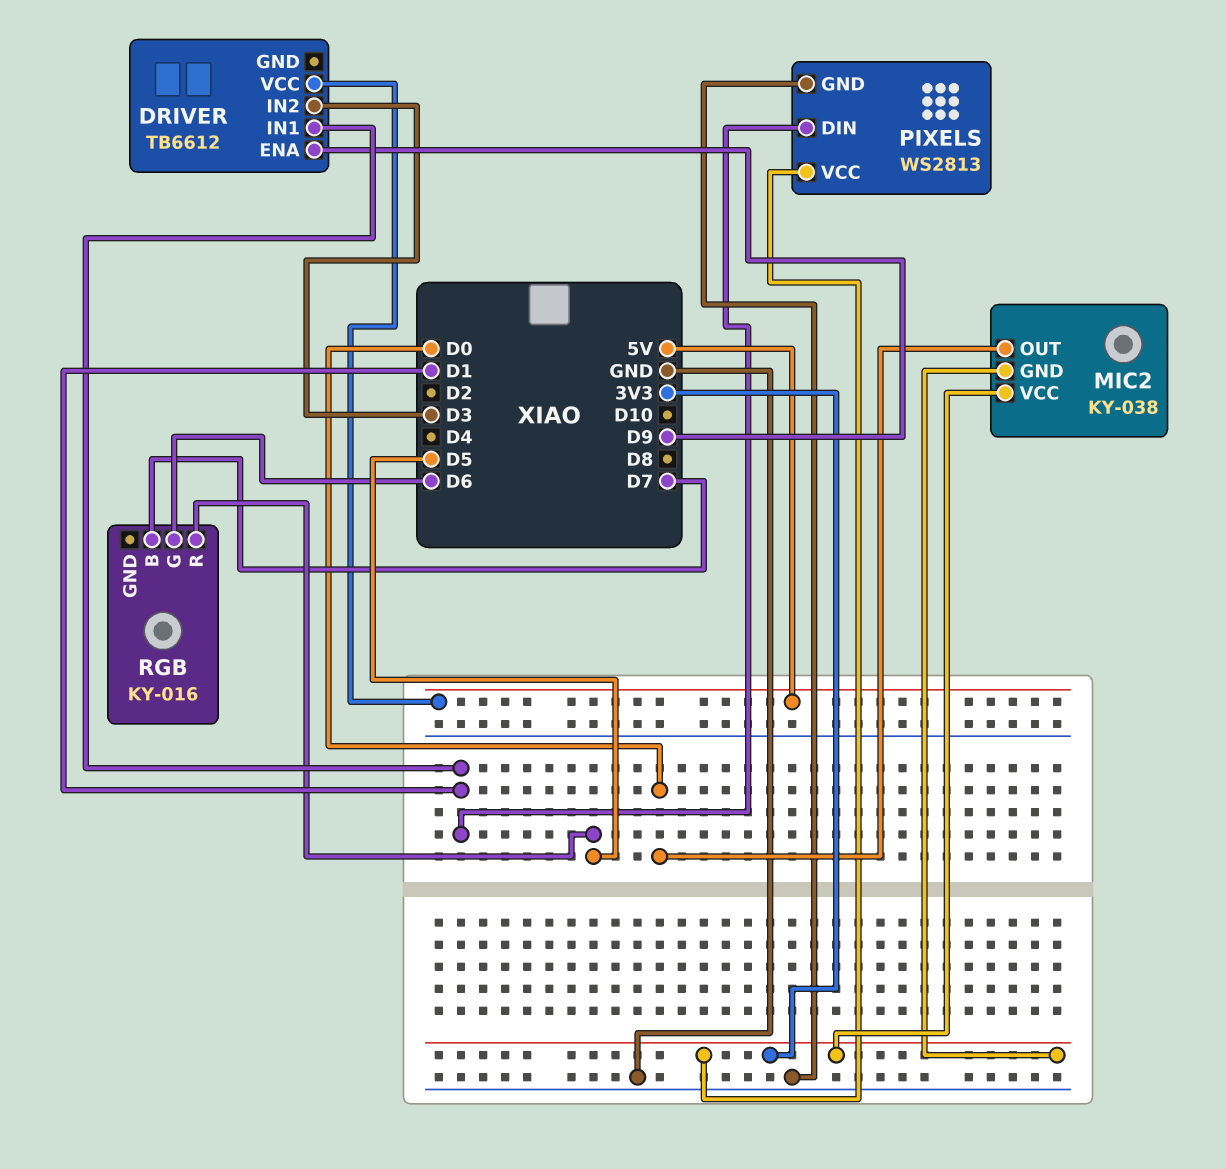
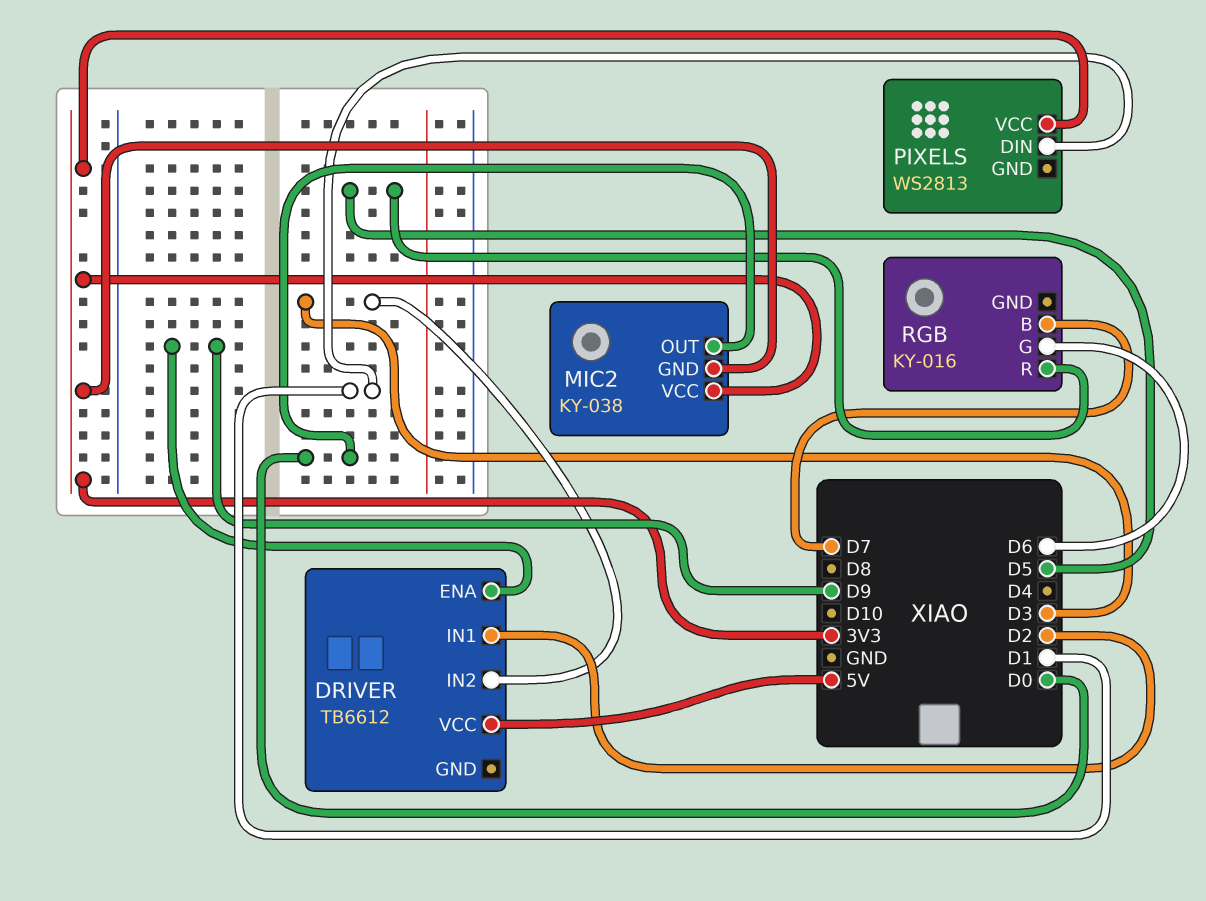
DRIVER pin IN1: D1 -> D2
PIXELS pin GND: GND -> none

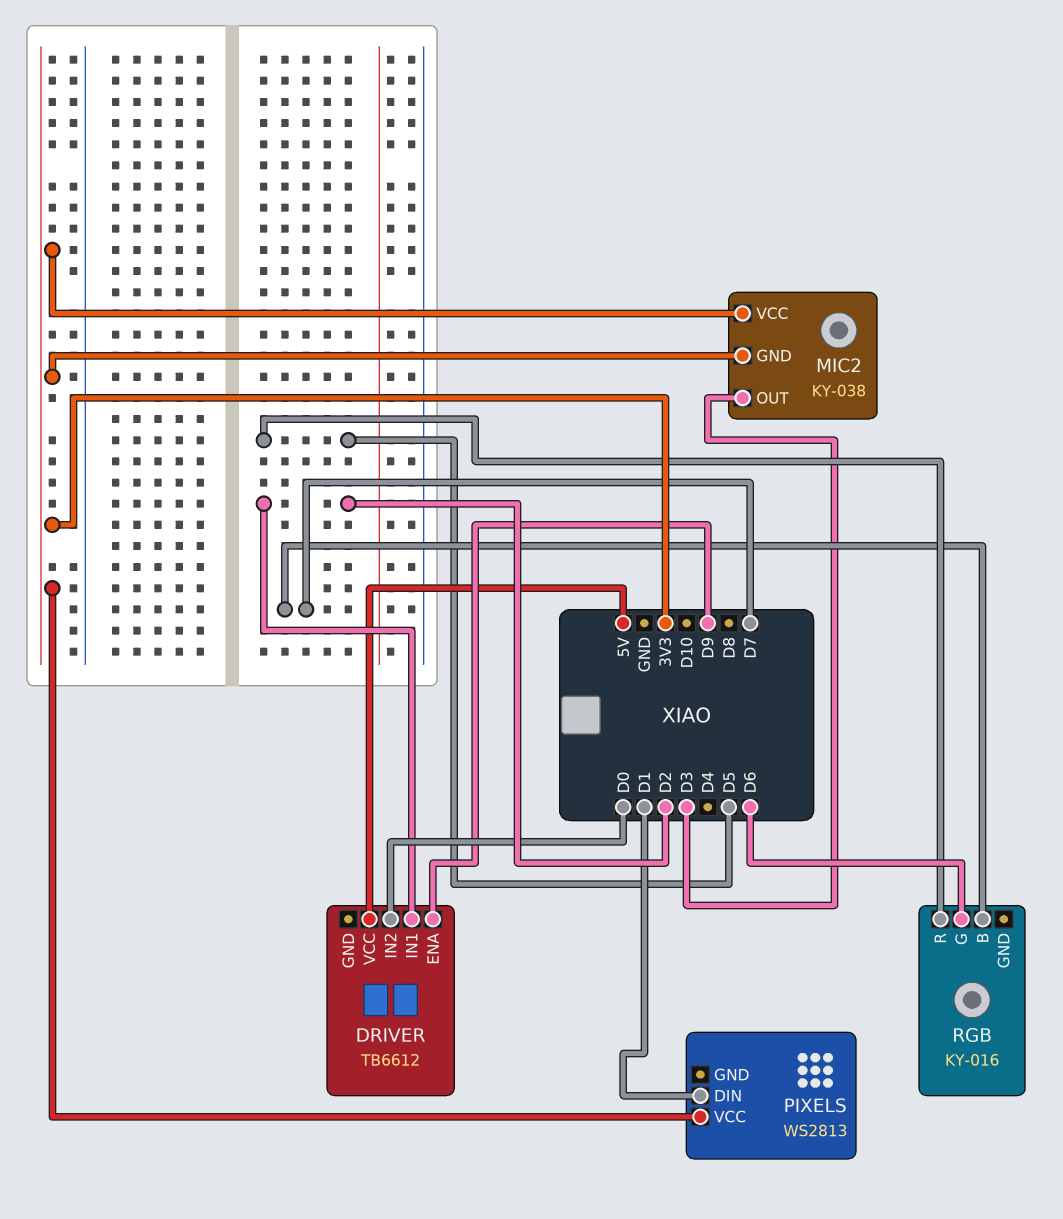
DRIVER pin IN2: D3 -> D0
MIC2 pin OUT: D0 -> D3

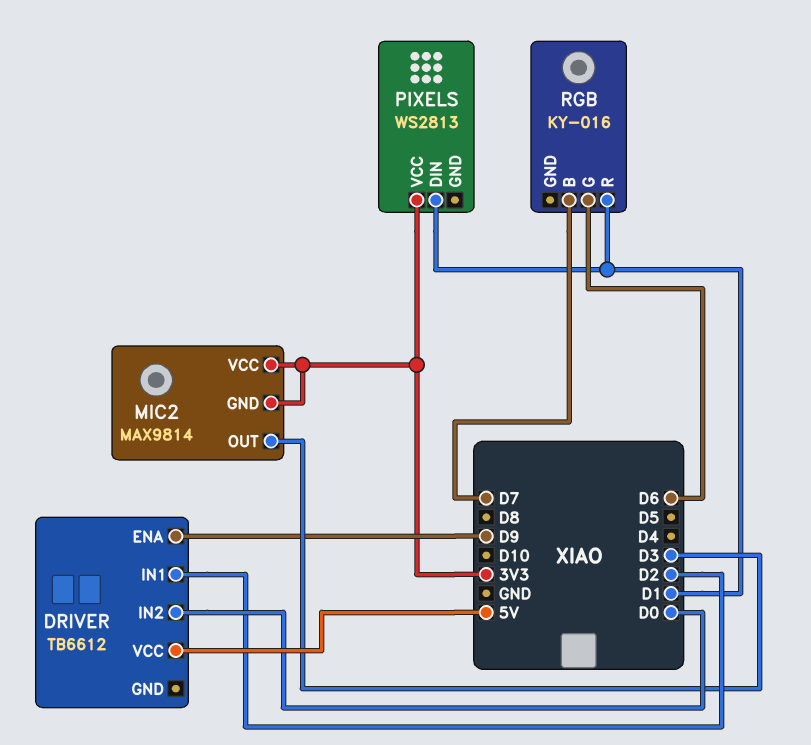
MIC2: KY-038 -> MAX9814
RGB pin R: D5 -> D1

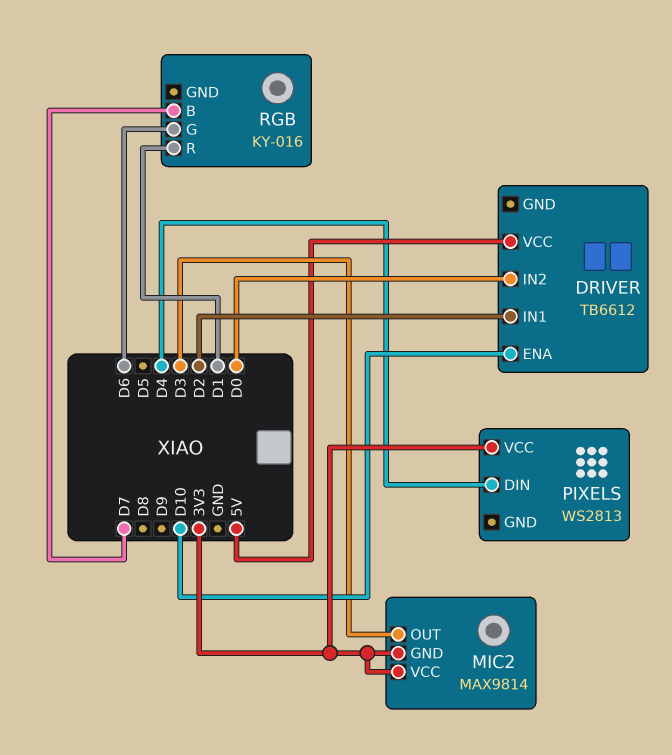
DRIVER pin ENA: D9 -> D10
PIXELS pin DIN: D1 -> D4

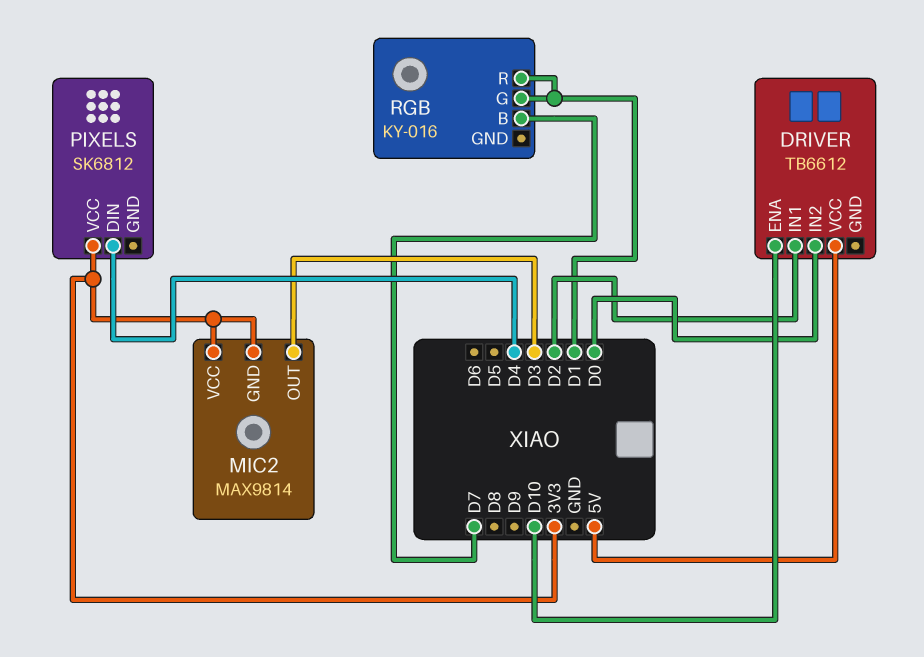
PIXELS: WS2813 -> SK6812
RGB pin G: D6 -> D1

